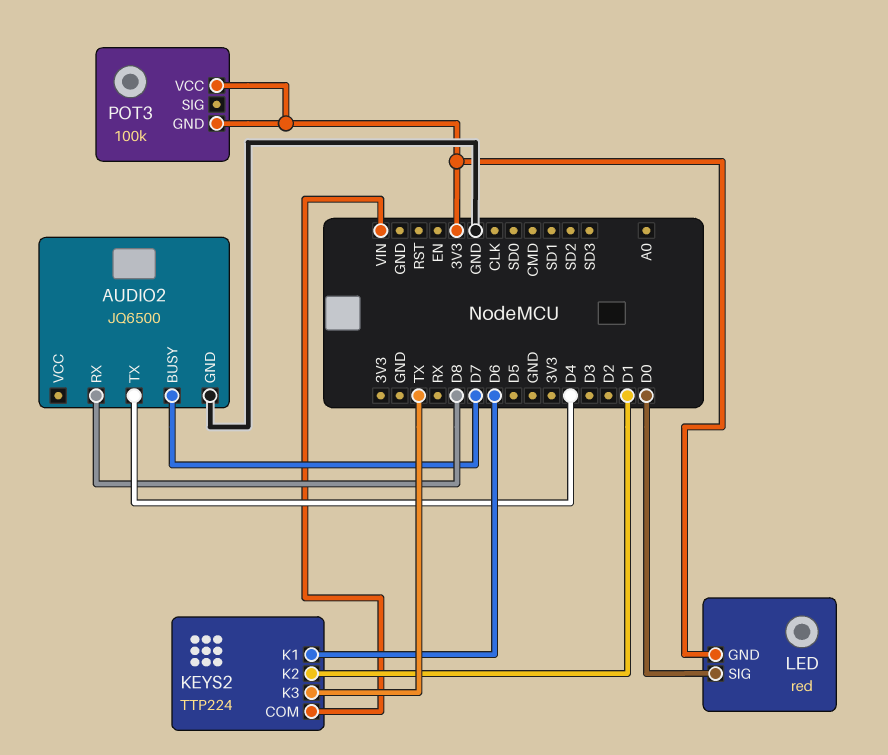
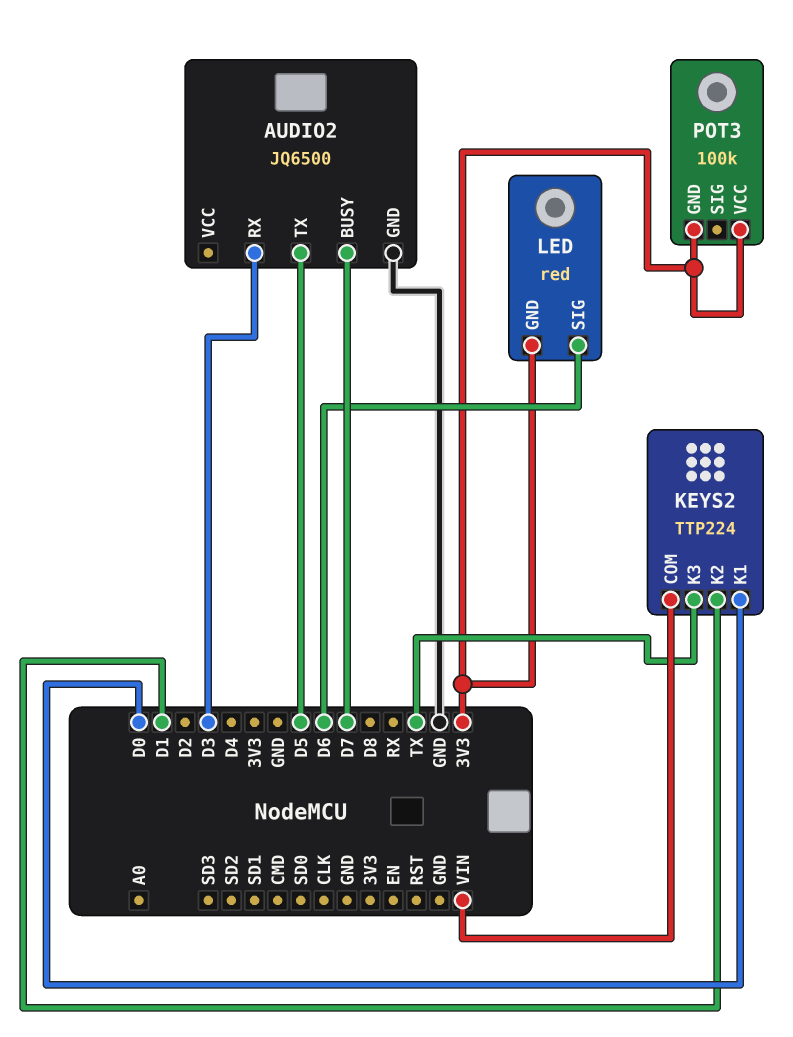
AUDIO2 pin RX: D8 -> D3
AUDIO2 pin TX: D4 -> D5
KEYS2 pin K1: D6 -> D0
LED pin SIG: D0 -> D6

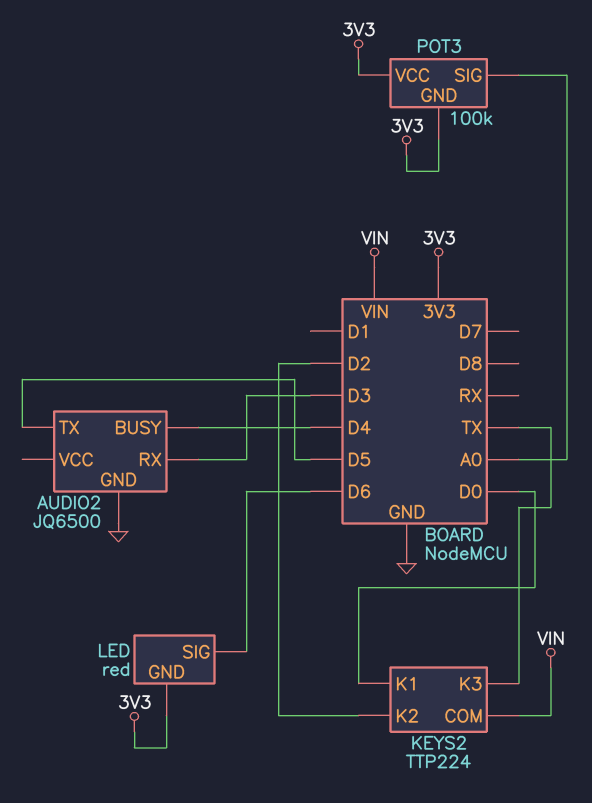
AUDIO2 pin BUSY: D7 -> D4
KEYS2 pin K2: D1 -> D2
POT3 pin SIG: none -> A0

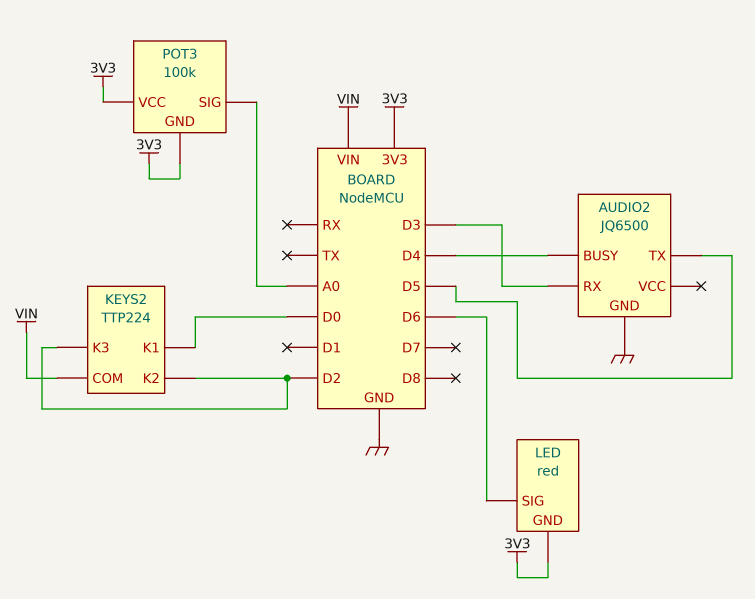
KEYS2 pin K3: TX -> D2

